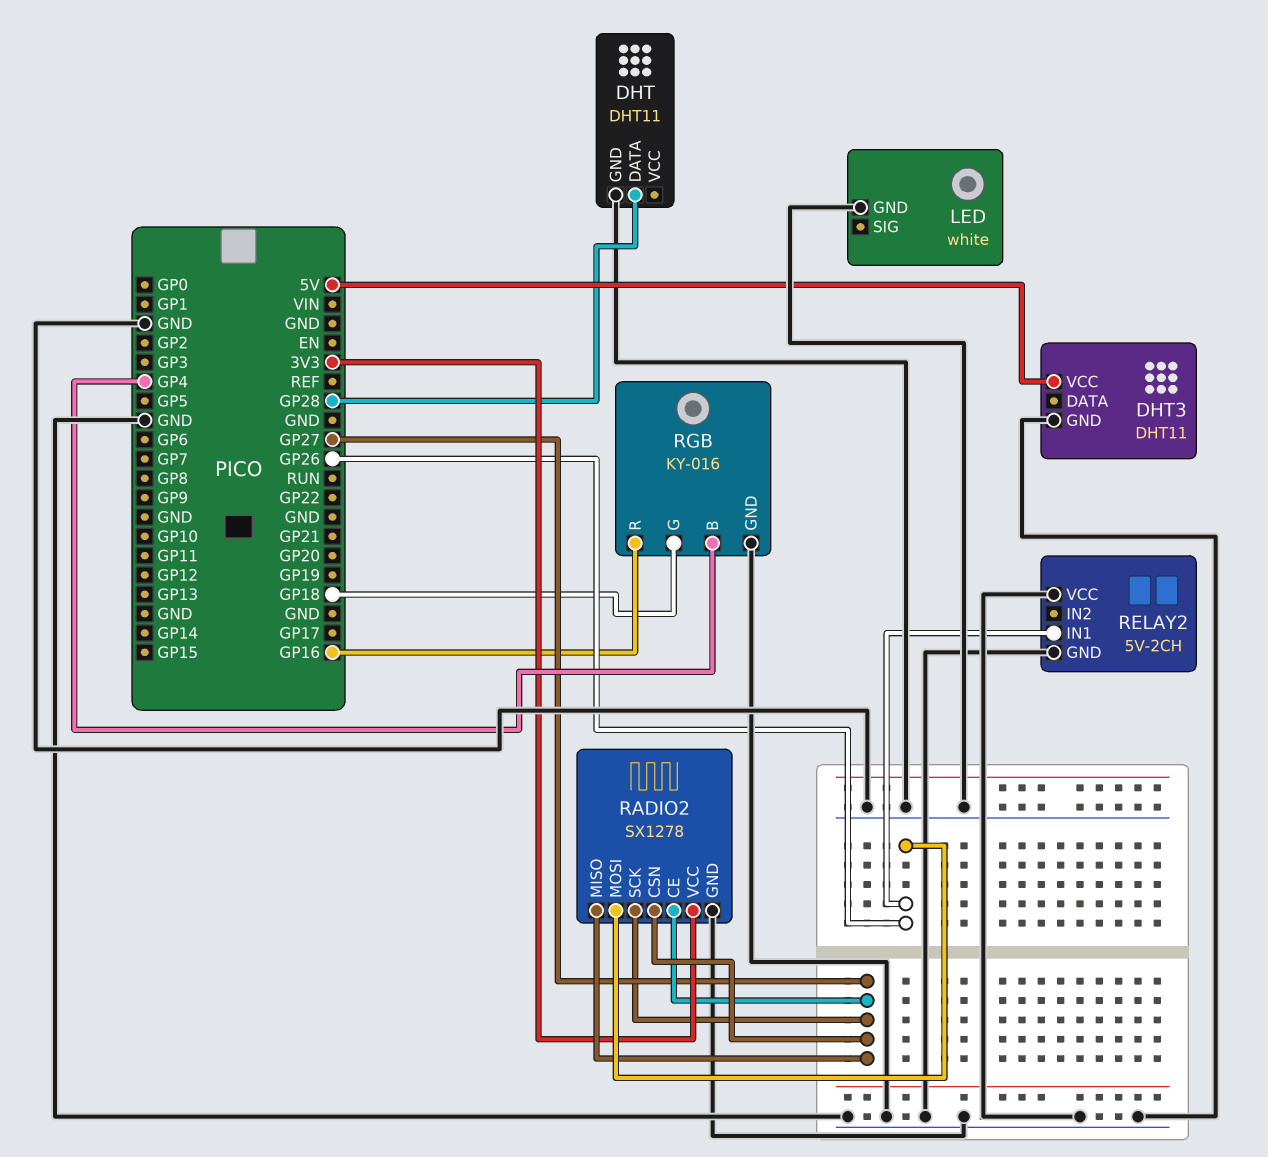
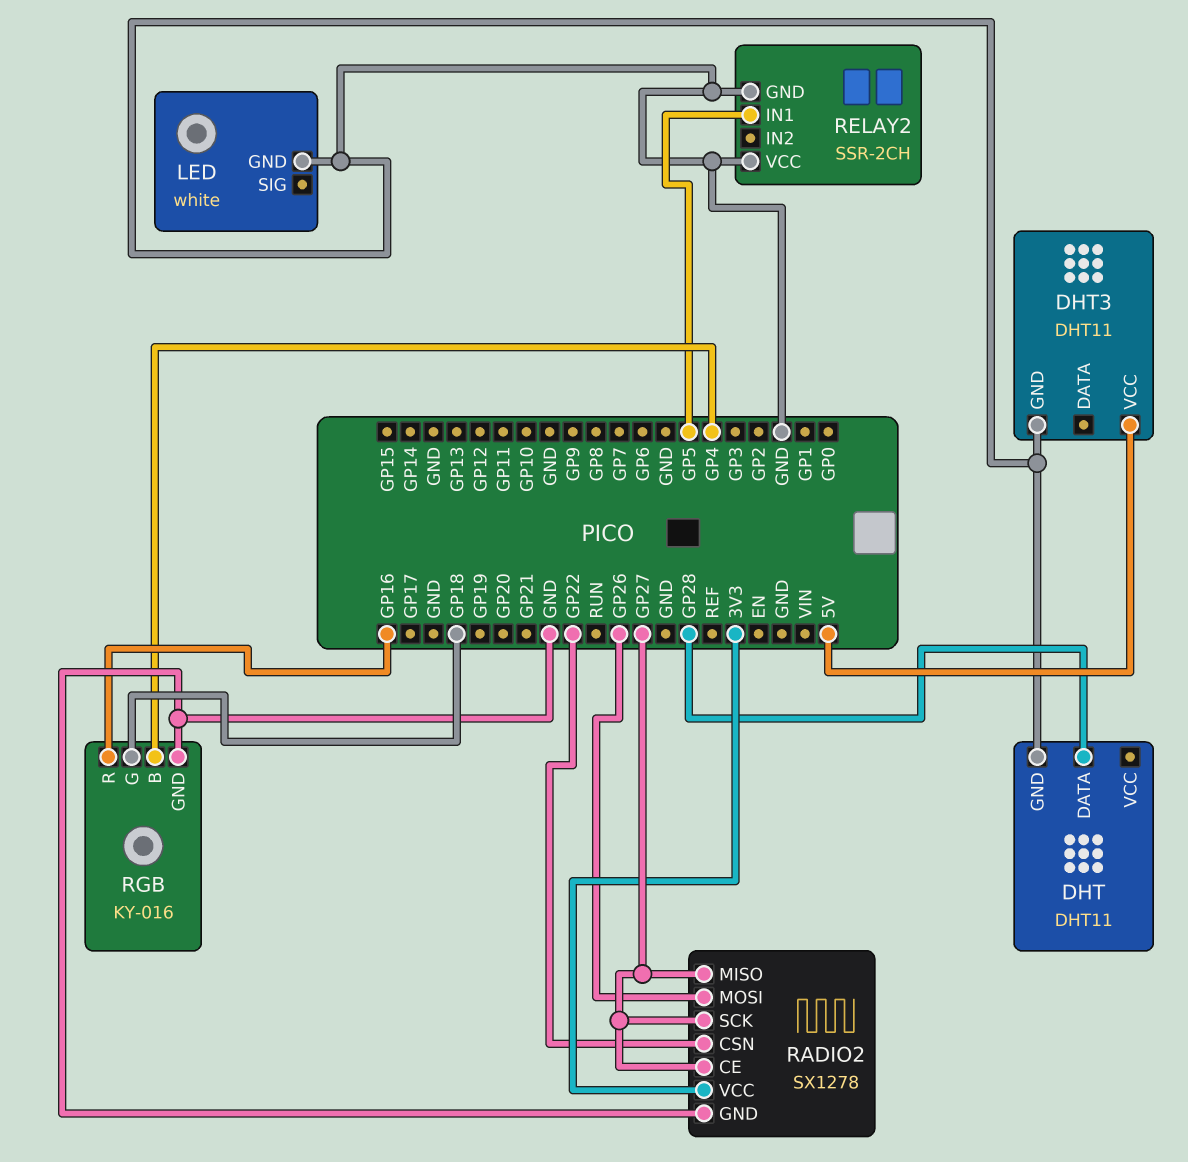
RADIO2 pin CSN: GP27 -> GP22
RELAY2: 5V-2CH -> SSR-2CH
RELAY2 pin IN1: GP26 -> GP5

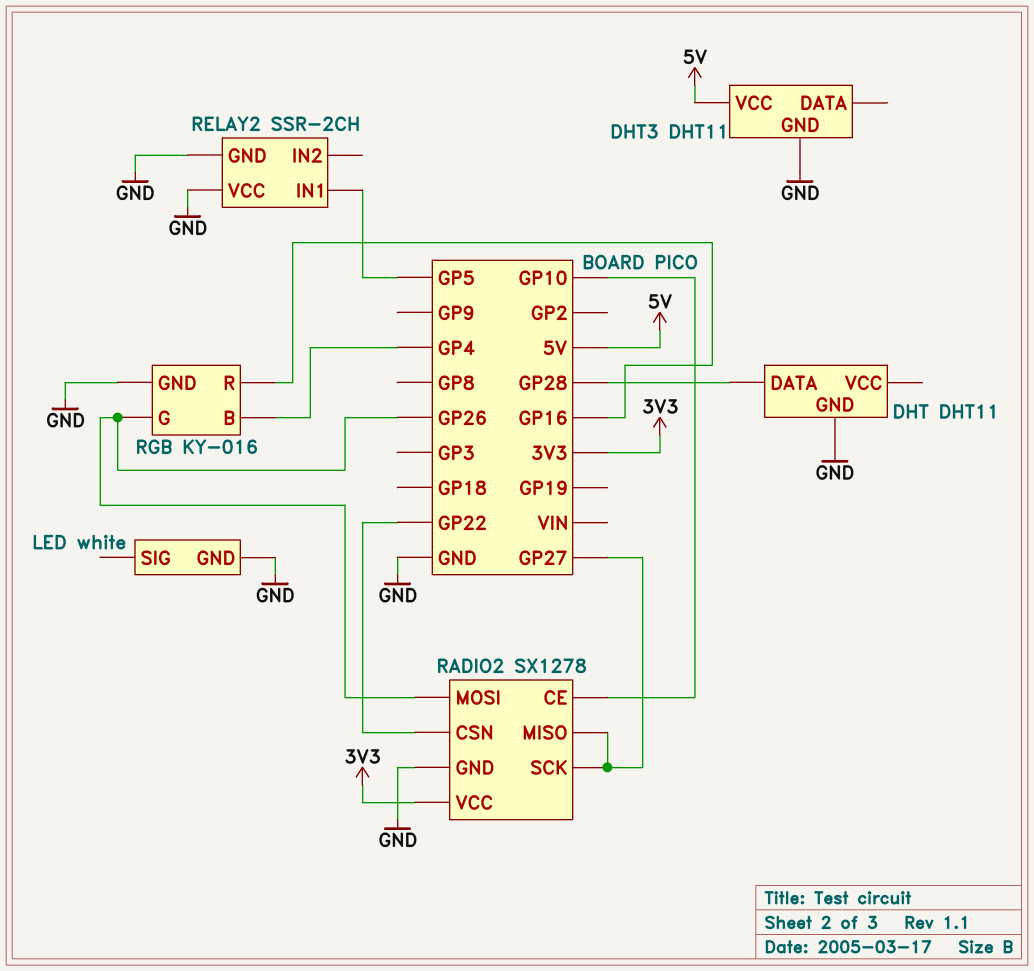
RADIO2 pin CE: GP27 -> GP10
RGB pin G: GP18 -> GP26

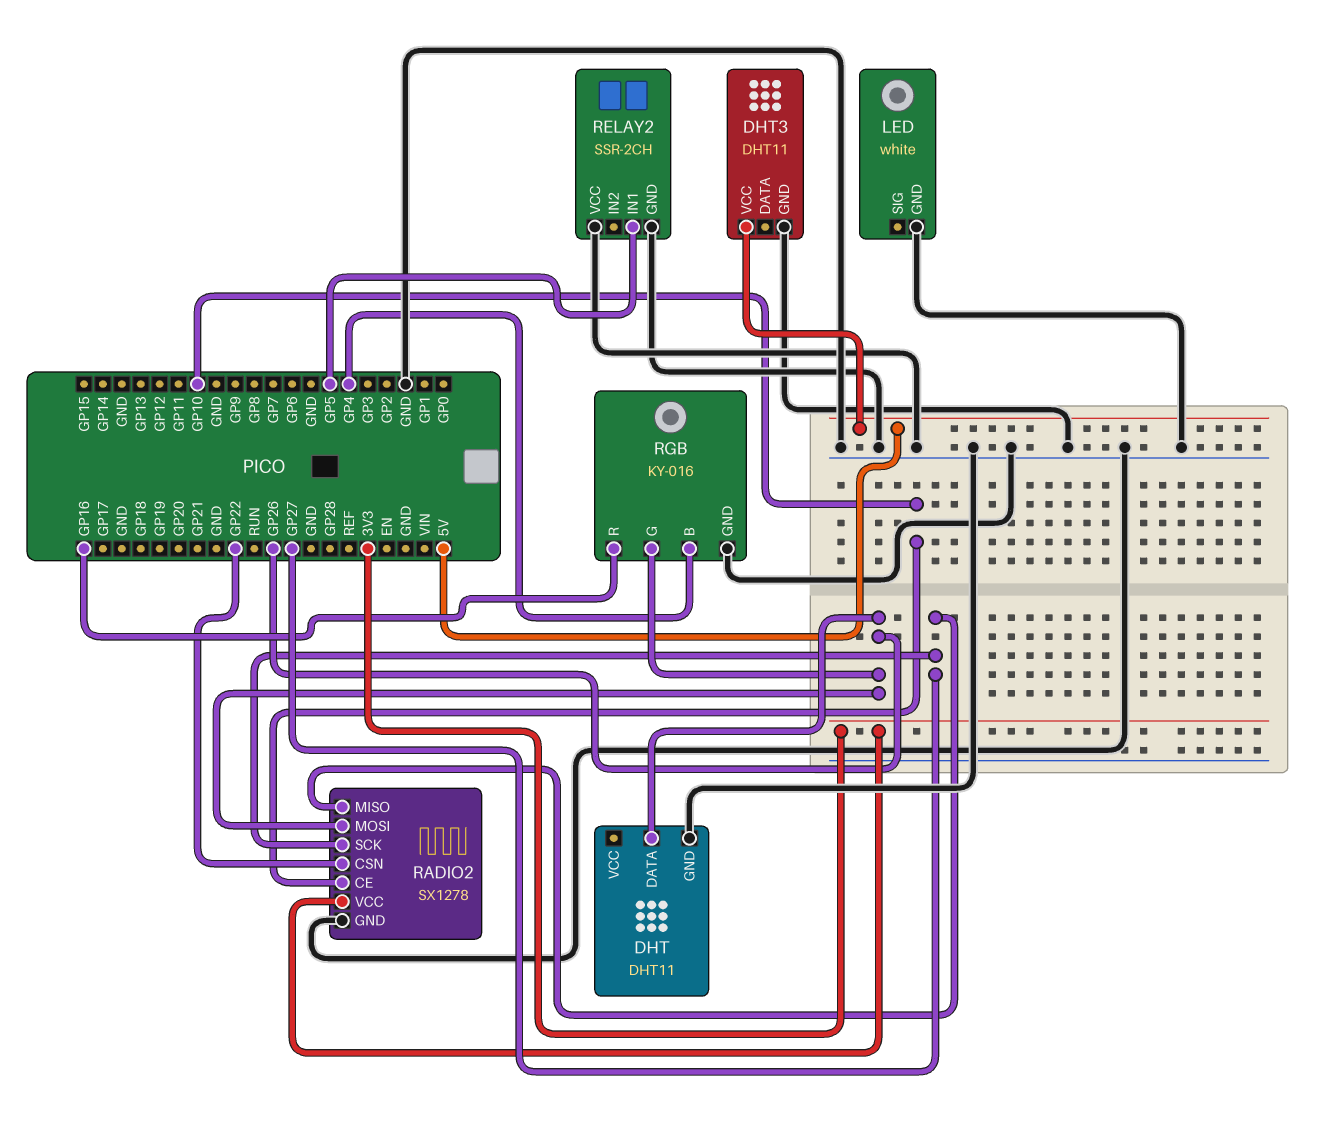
DHT pin DATA: GP28 -> GP26

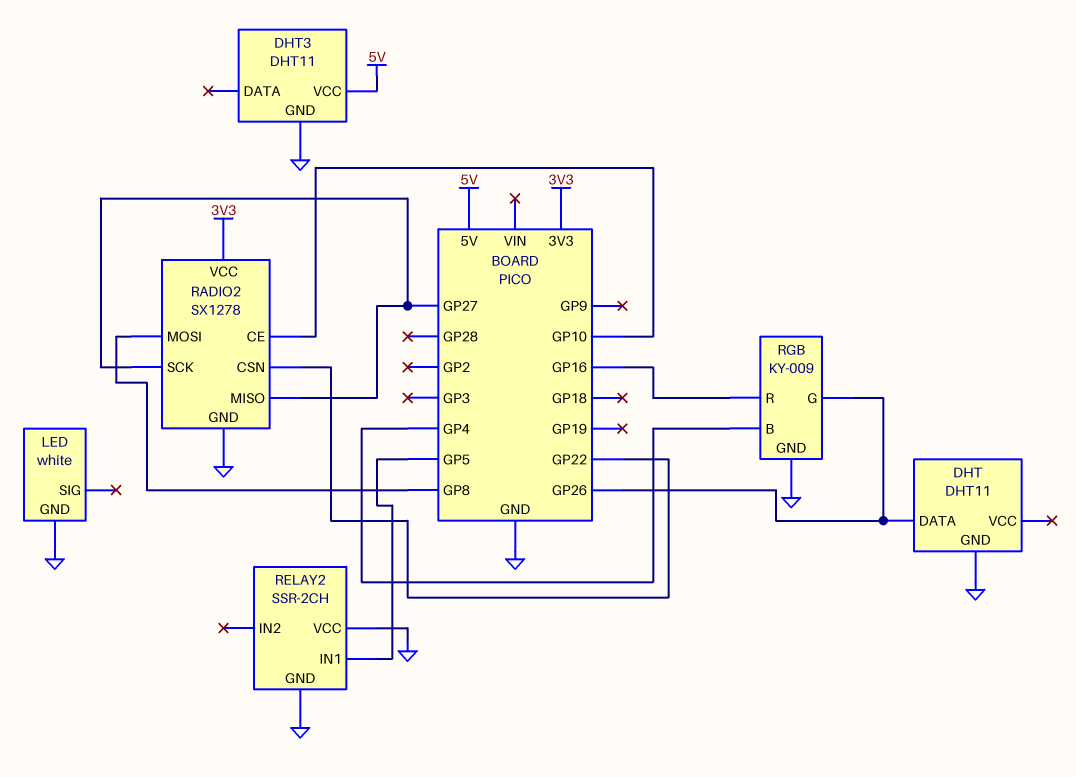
RADIO2 pin MOSI: GP26 -> GP8
RGB: KY-016 -> KY-009

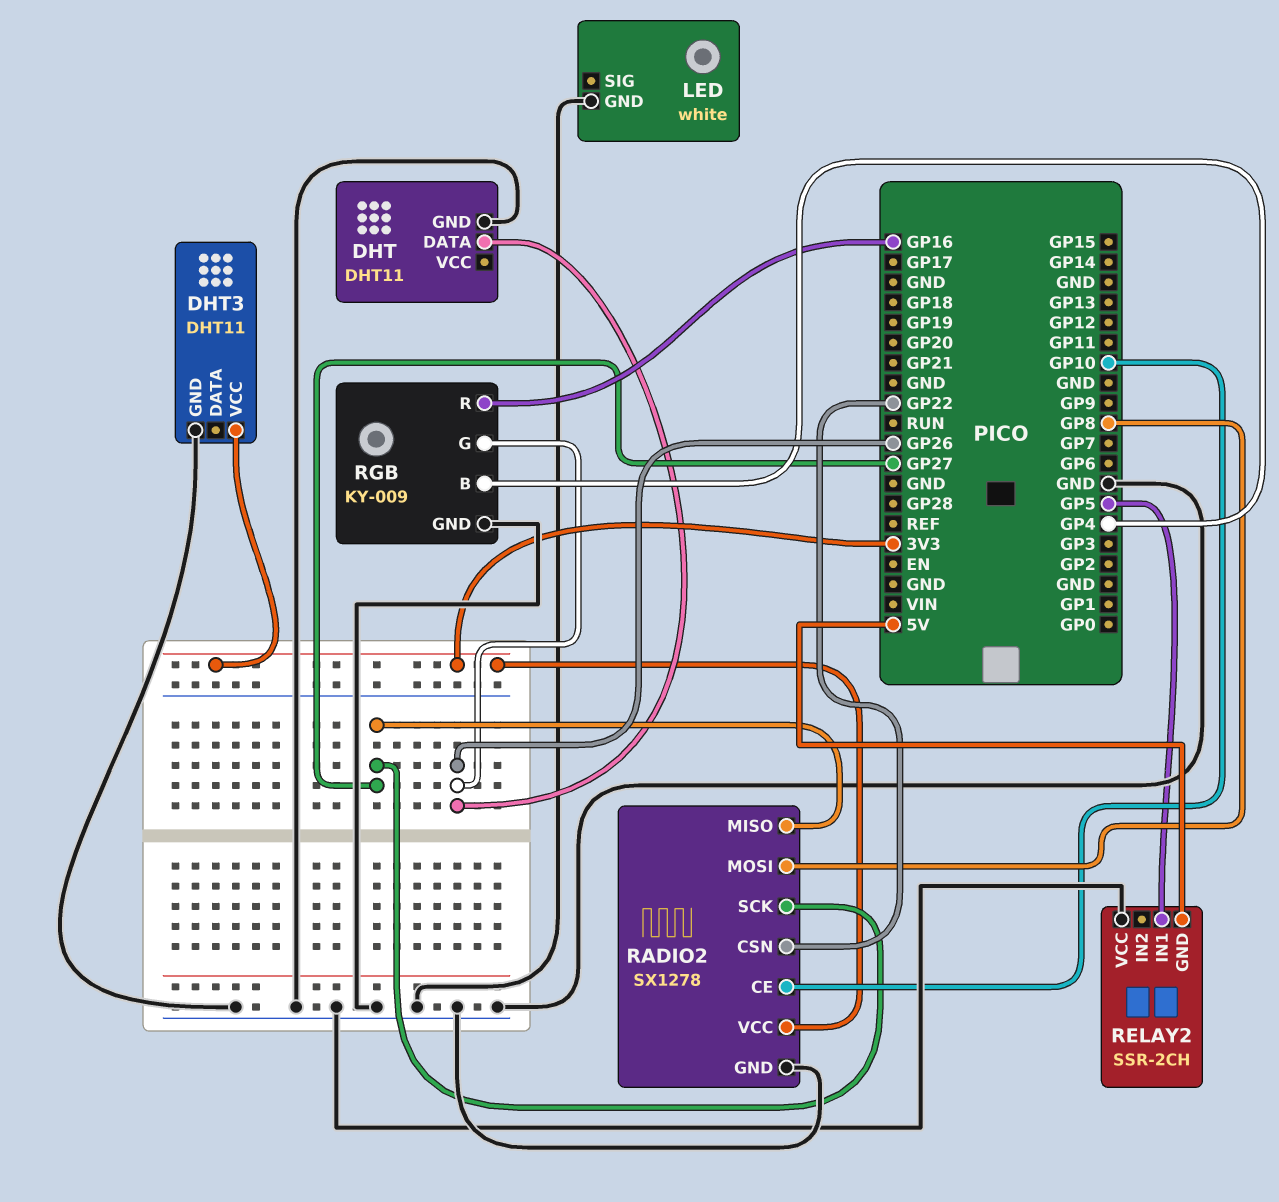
DHT3 pin VCC: 5V -> 3V3
RELAY2 pin GND: GND -> 5V

